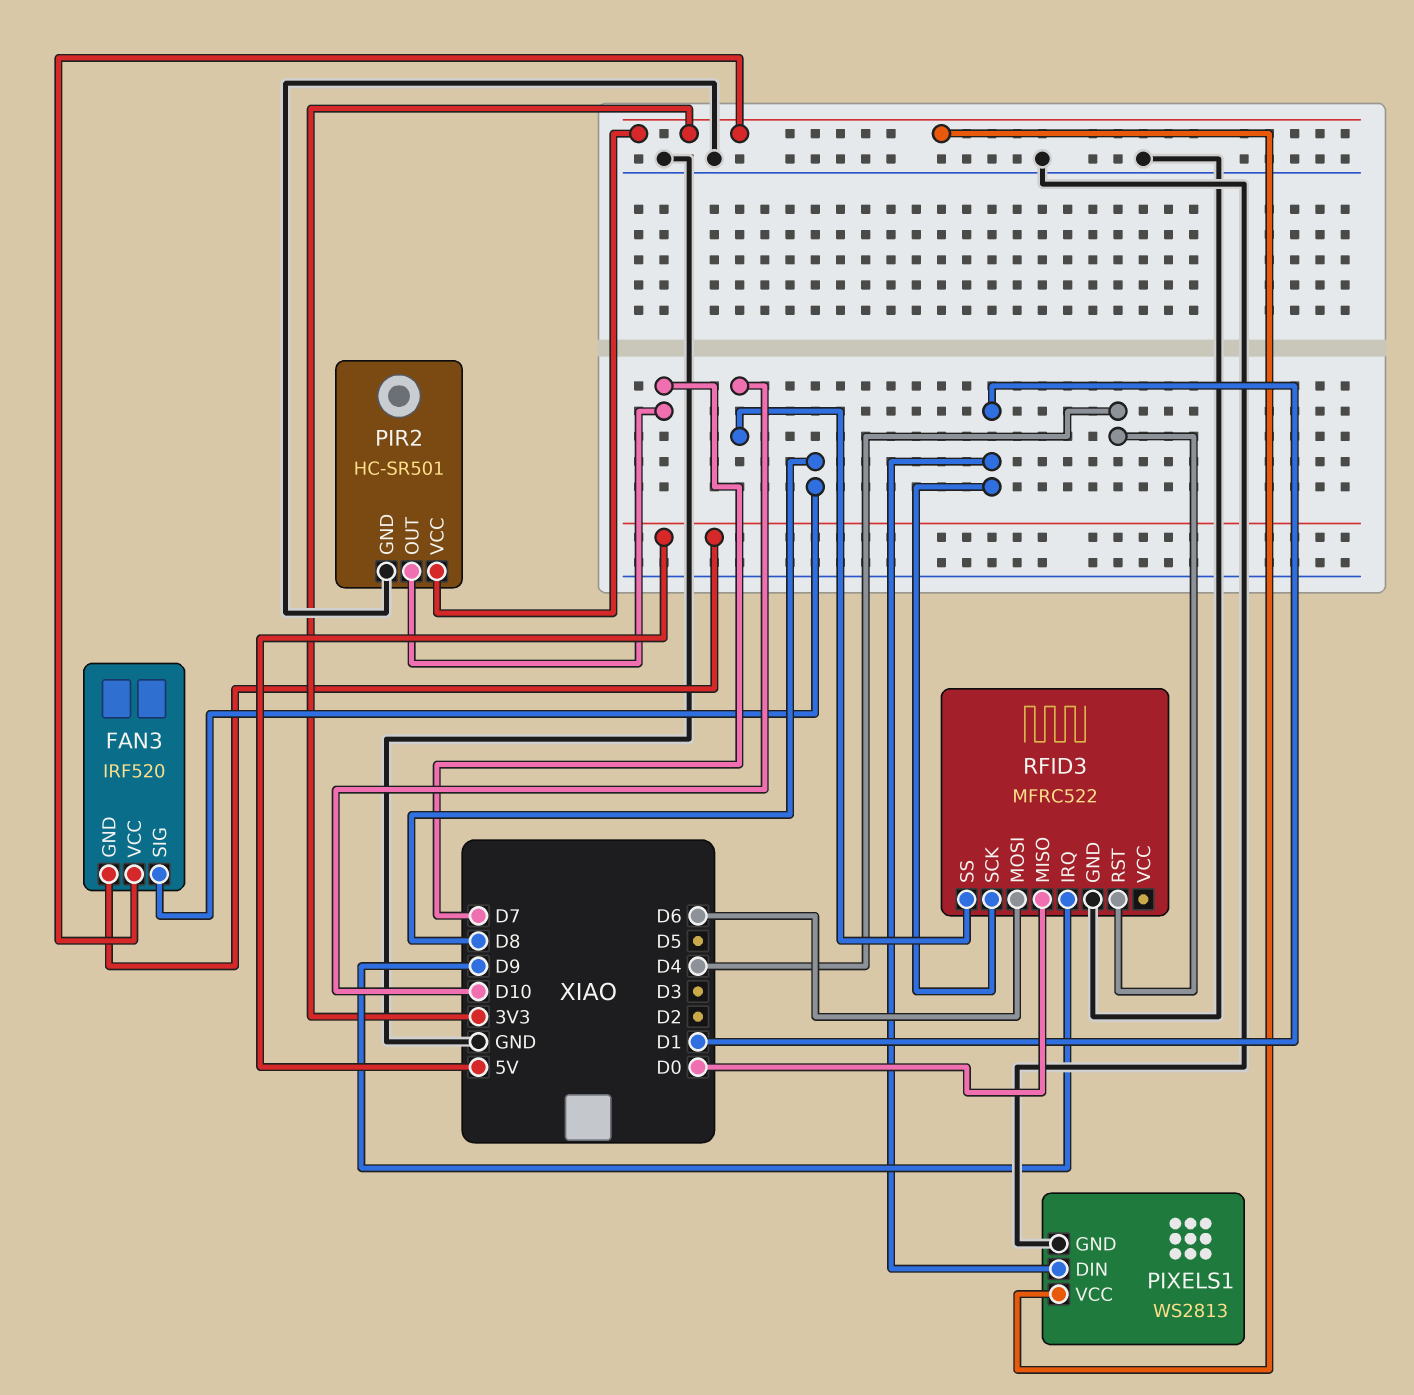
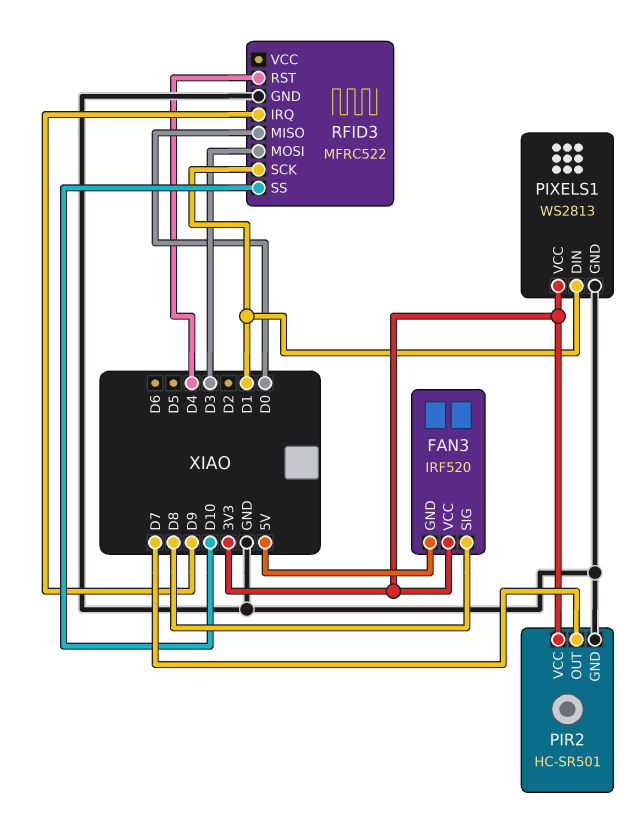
RFID3 pin MOSI: D6 -> D3

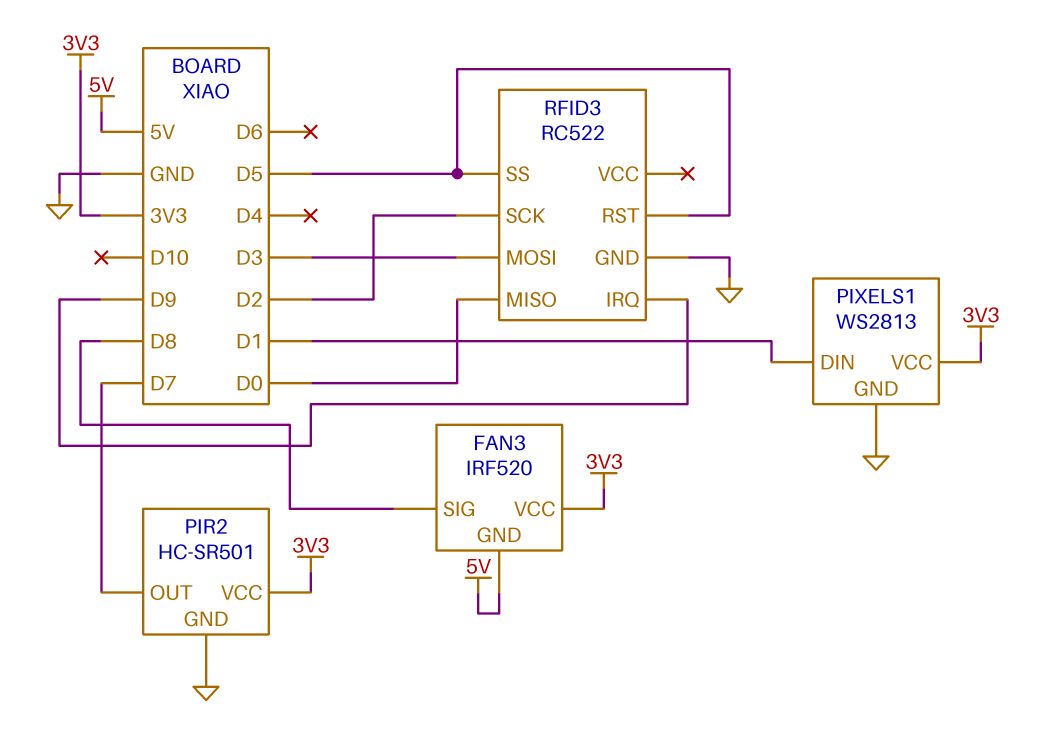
RFID3: MFRC522 -> RC522
RFID3 pin RST: D4 -> D5
RFID3 pin SCK: D1 -> D2
RFID3 pin SS: D10 -> D5

